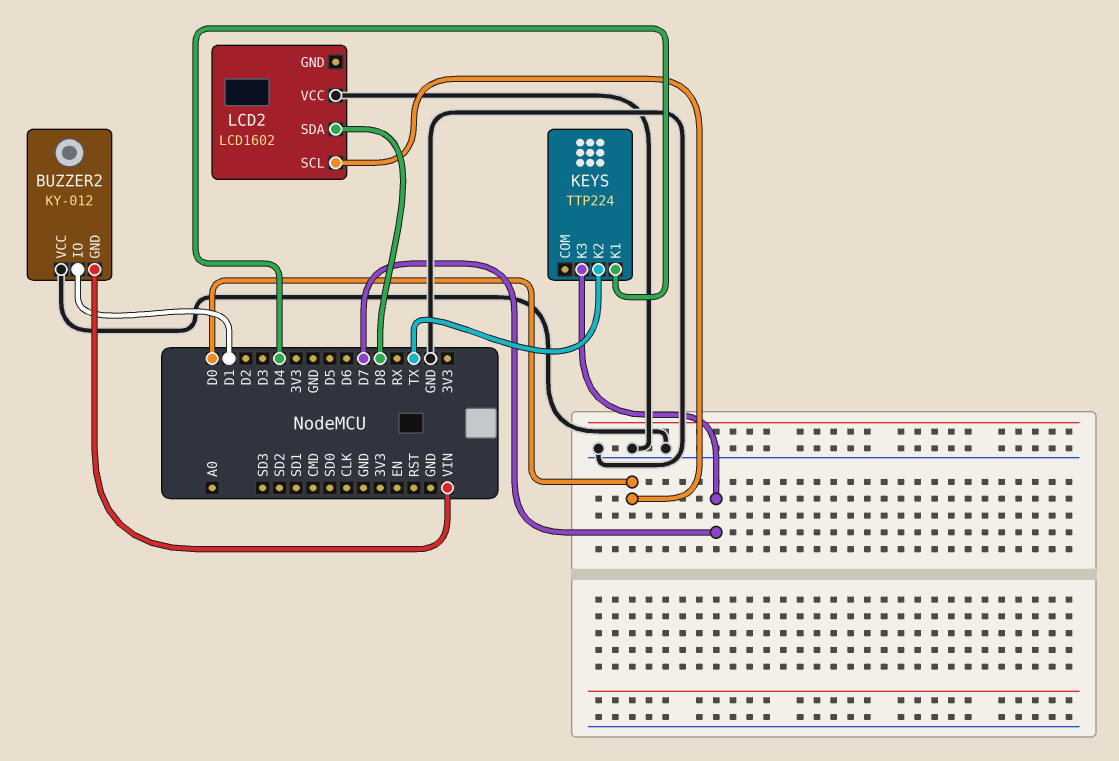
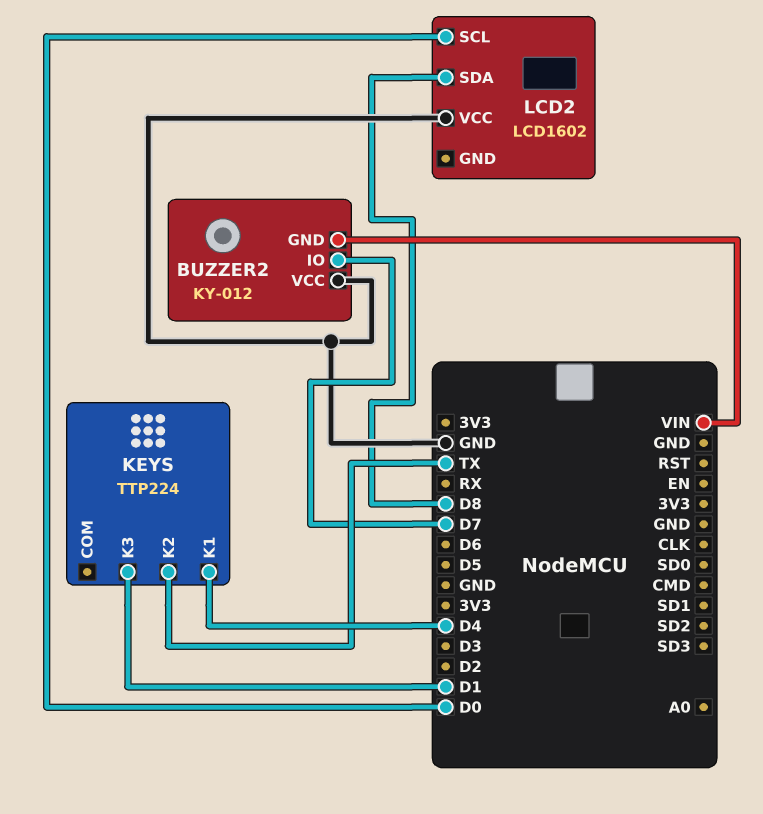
BUZZER2 pin IO: D1 -> D7
KEYS pin K3: D7 -> D1

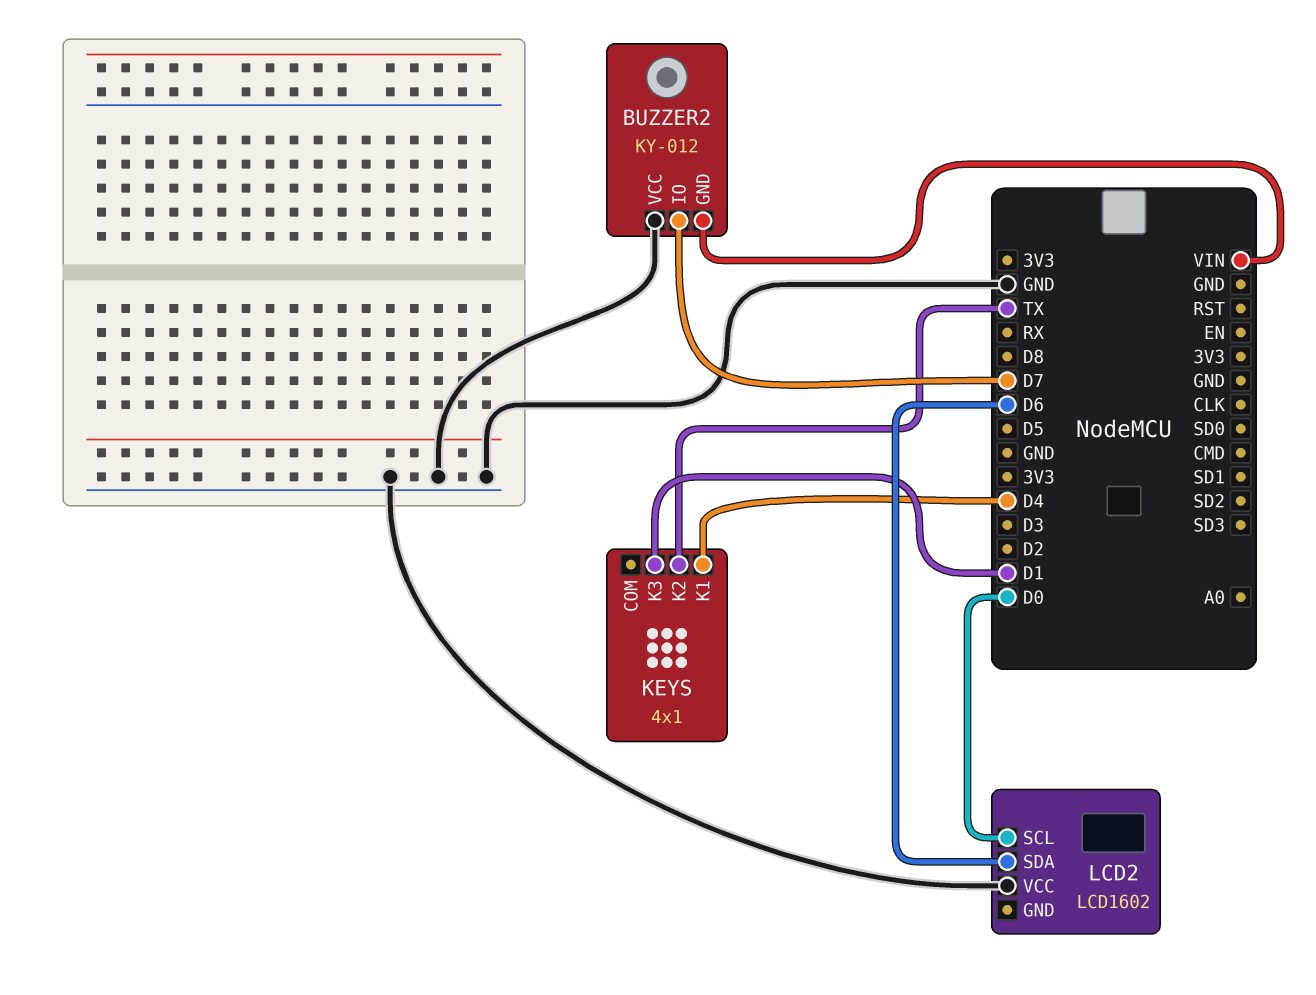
KEYS: TTP224 -> 4x1
LCD2 pin SDA: D8 -> D6

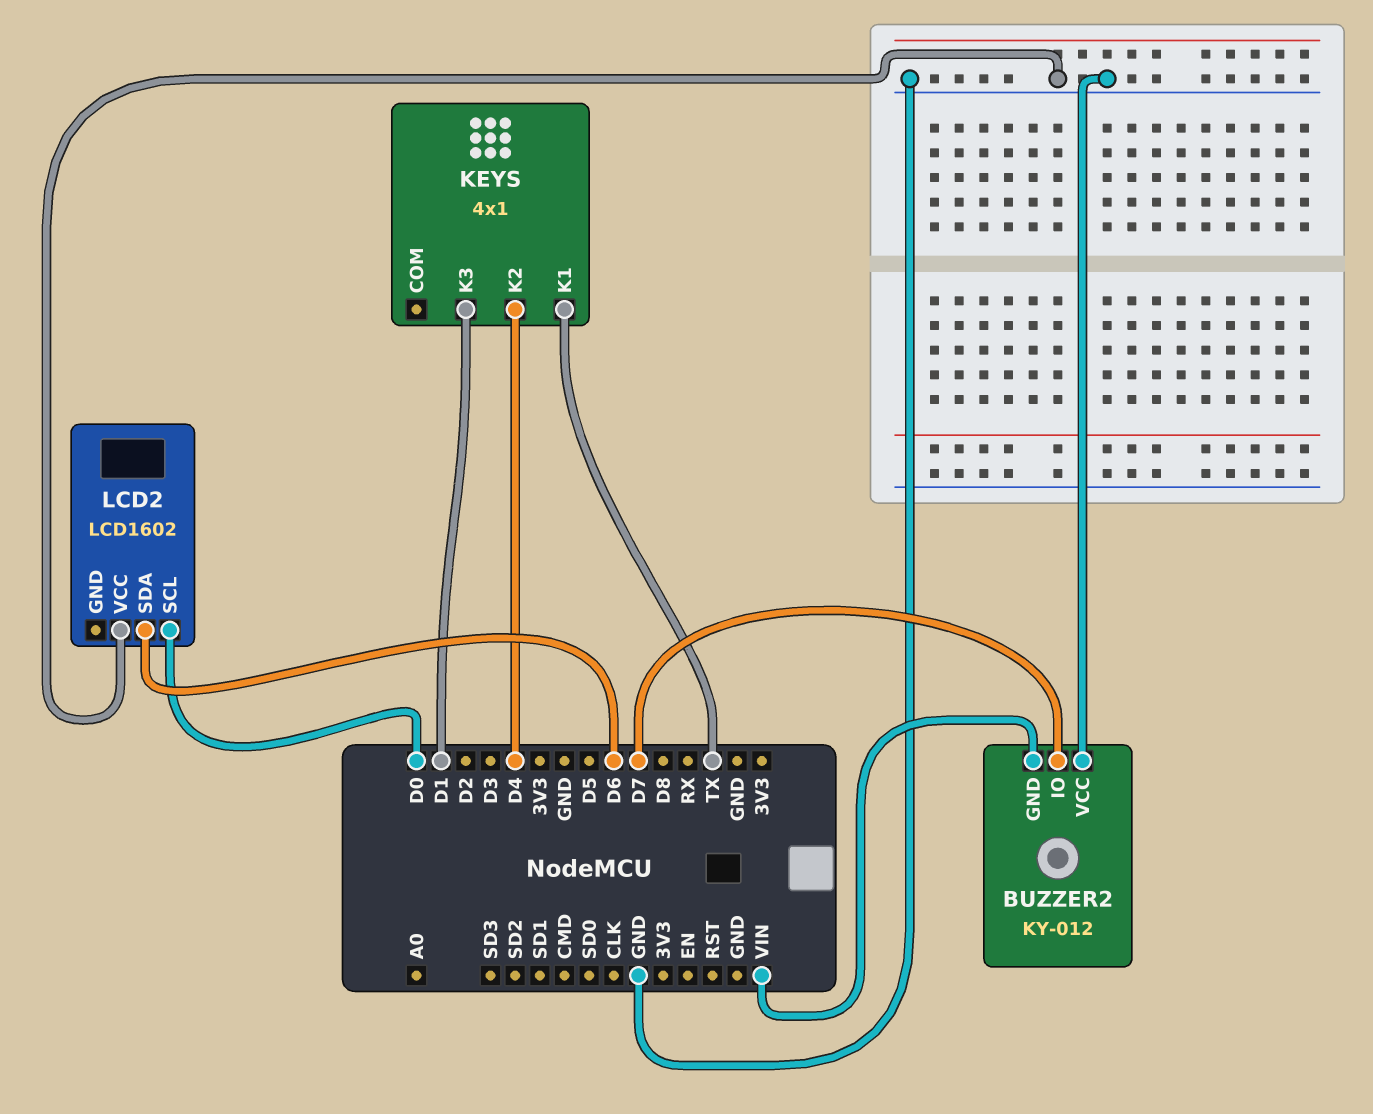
KEYS pin K1: D4 -> TX
KEYS pin K2: TX -> D4

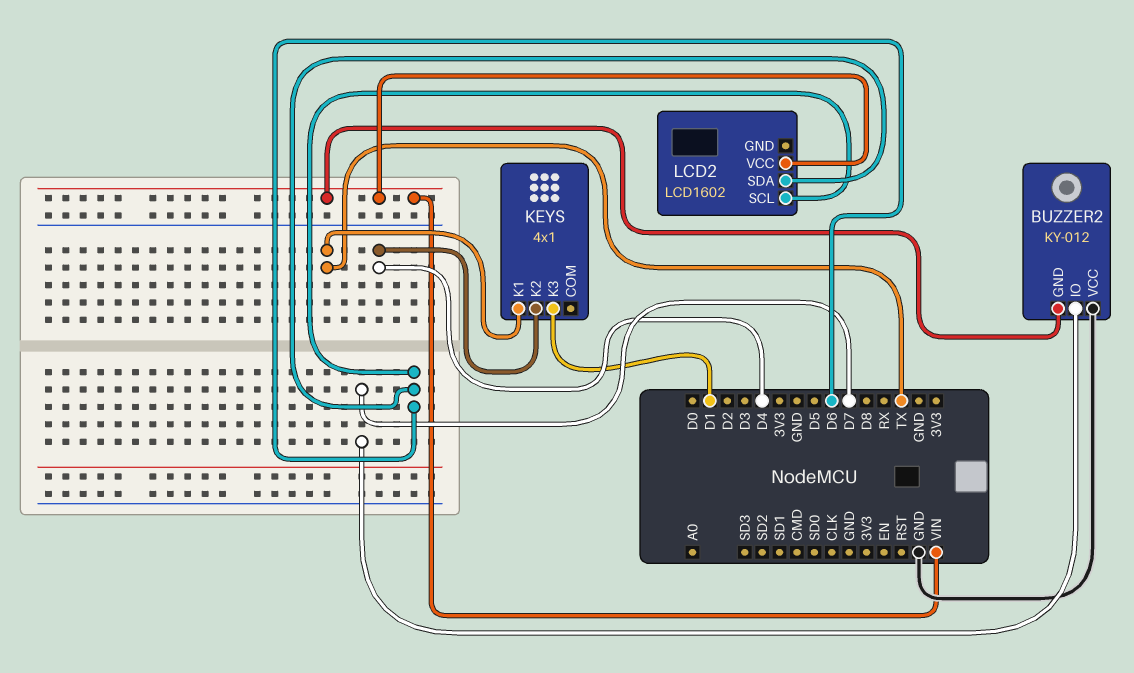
LCD2 pin SCL: D0 -> D6
LCD2 pin VCC: GND -> VIN

